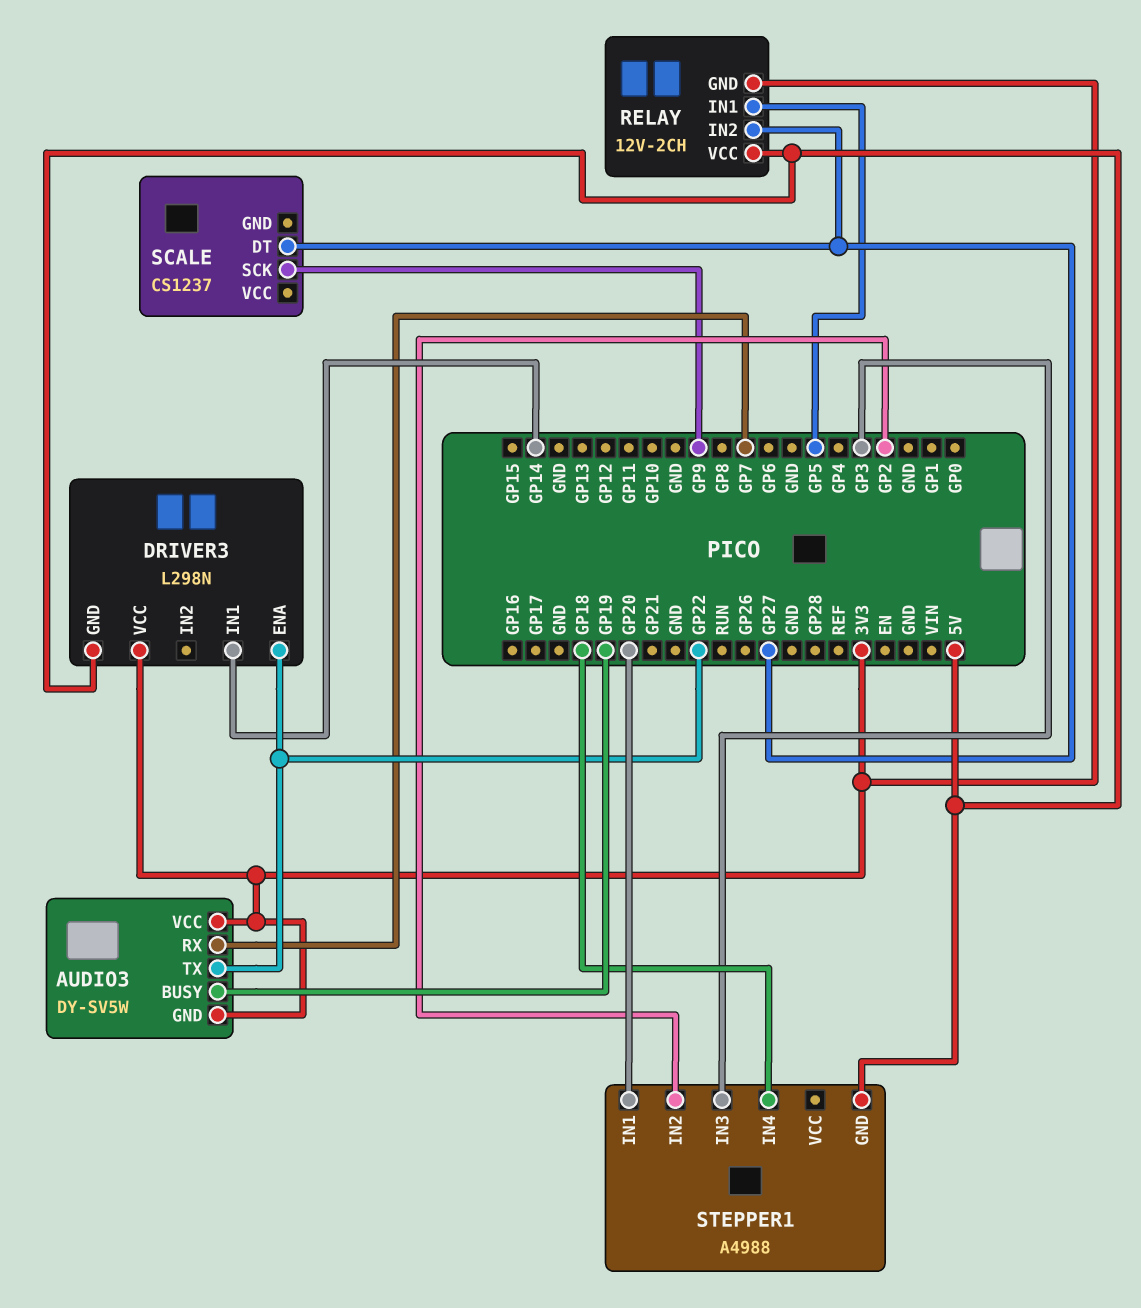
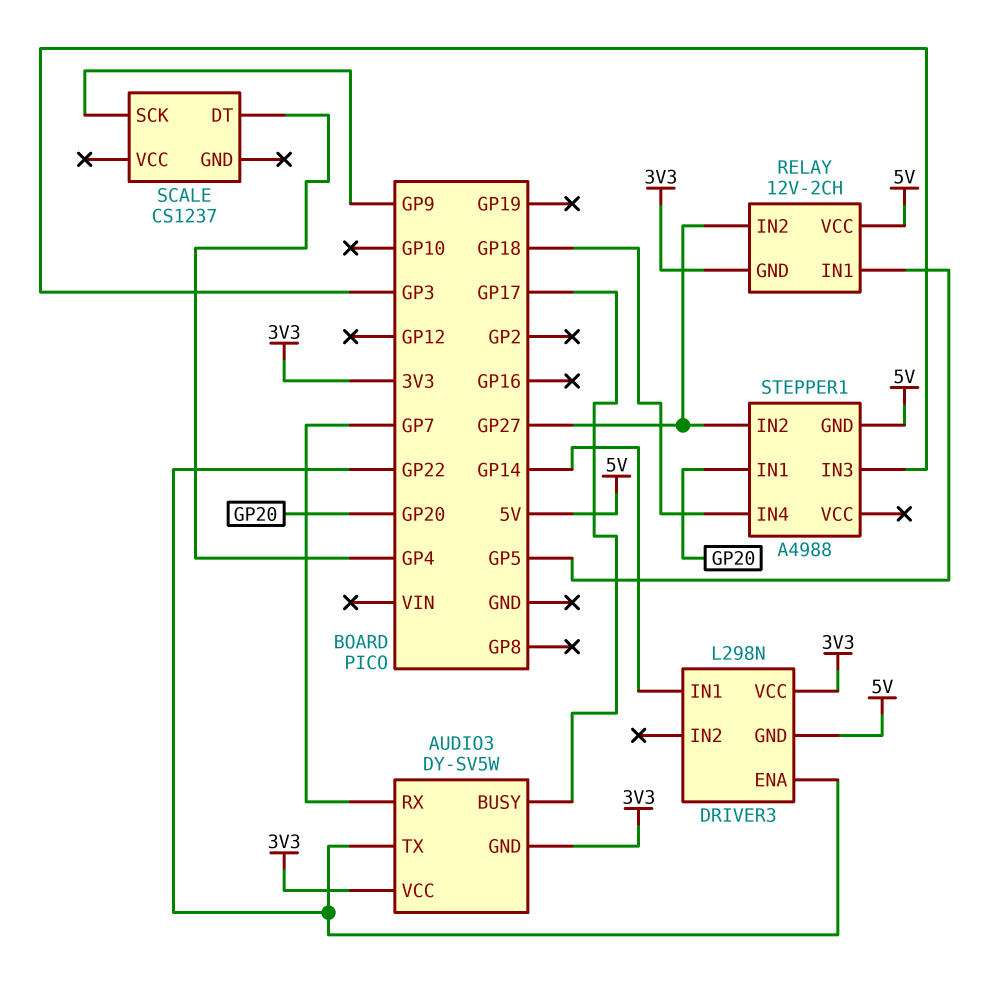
AUDIO3 pin BUSY: GP19 -> GP17
SCALE pin DT: GP27 -> GP4
STEPPER1 pin IN2: GP2 -> GP27

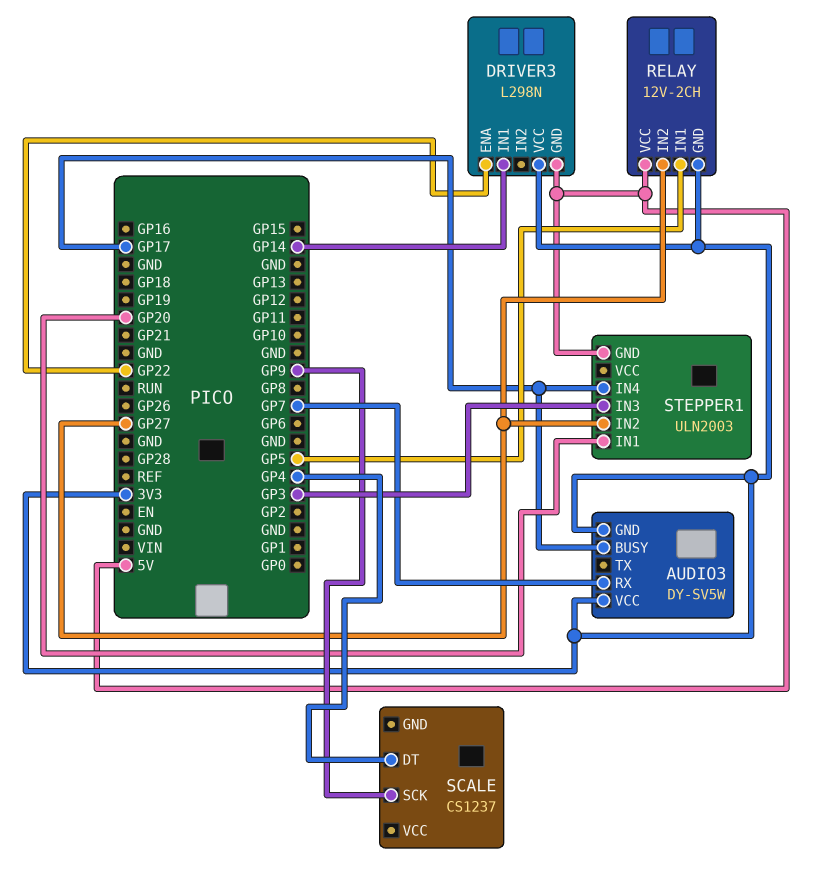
AUDIO3 pin TX: GP22 -> none
STEPPER1: A4988 -> ULN2003
STEPPER1 pin IN4: GP18 -> GP17

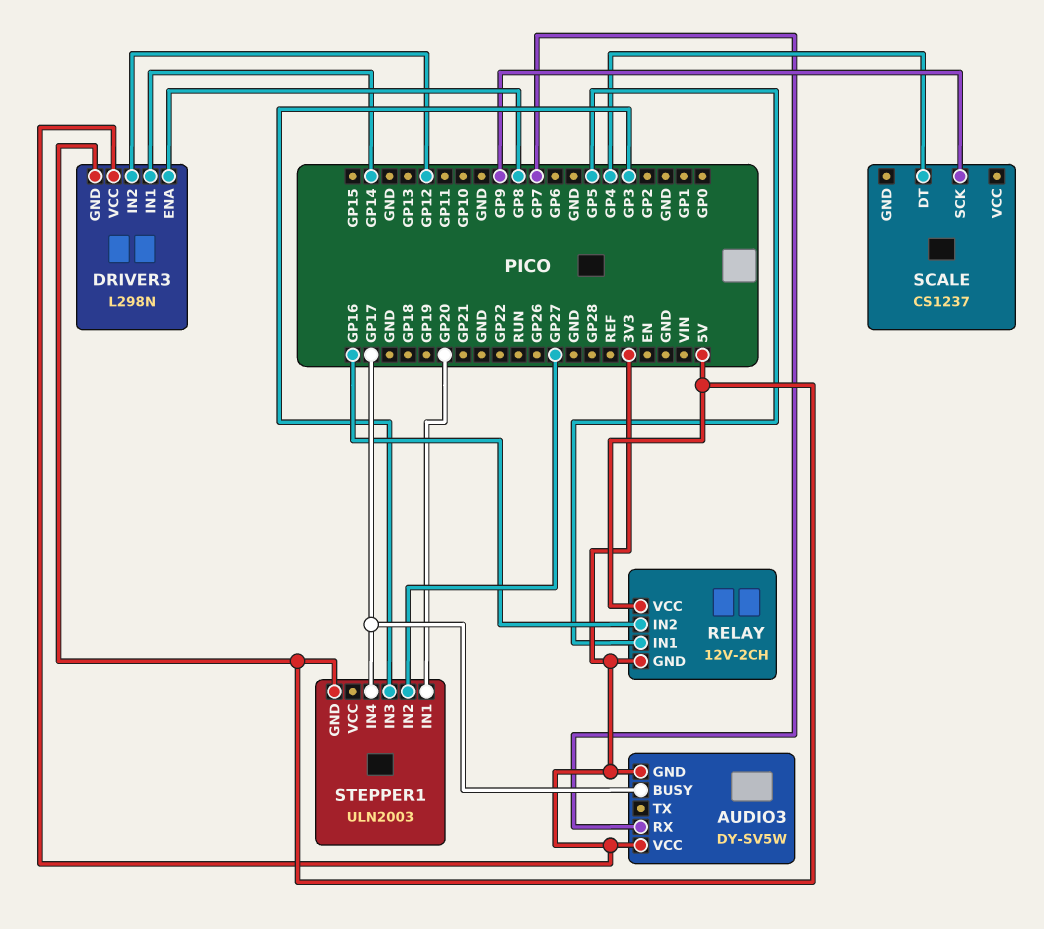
DRIVER3 pin ENA: GP22 -> GP8
DRIVER3 pin IN2: none -> GP12
RELAY pin IN2: GP27 -> GP16

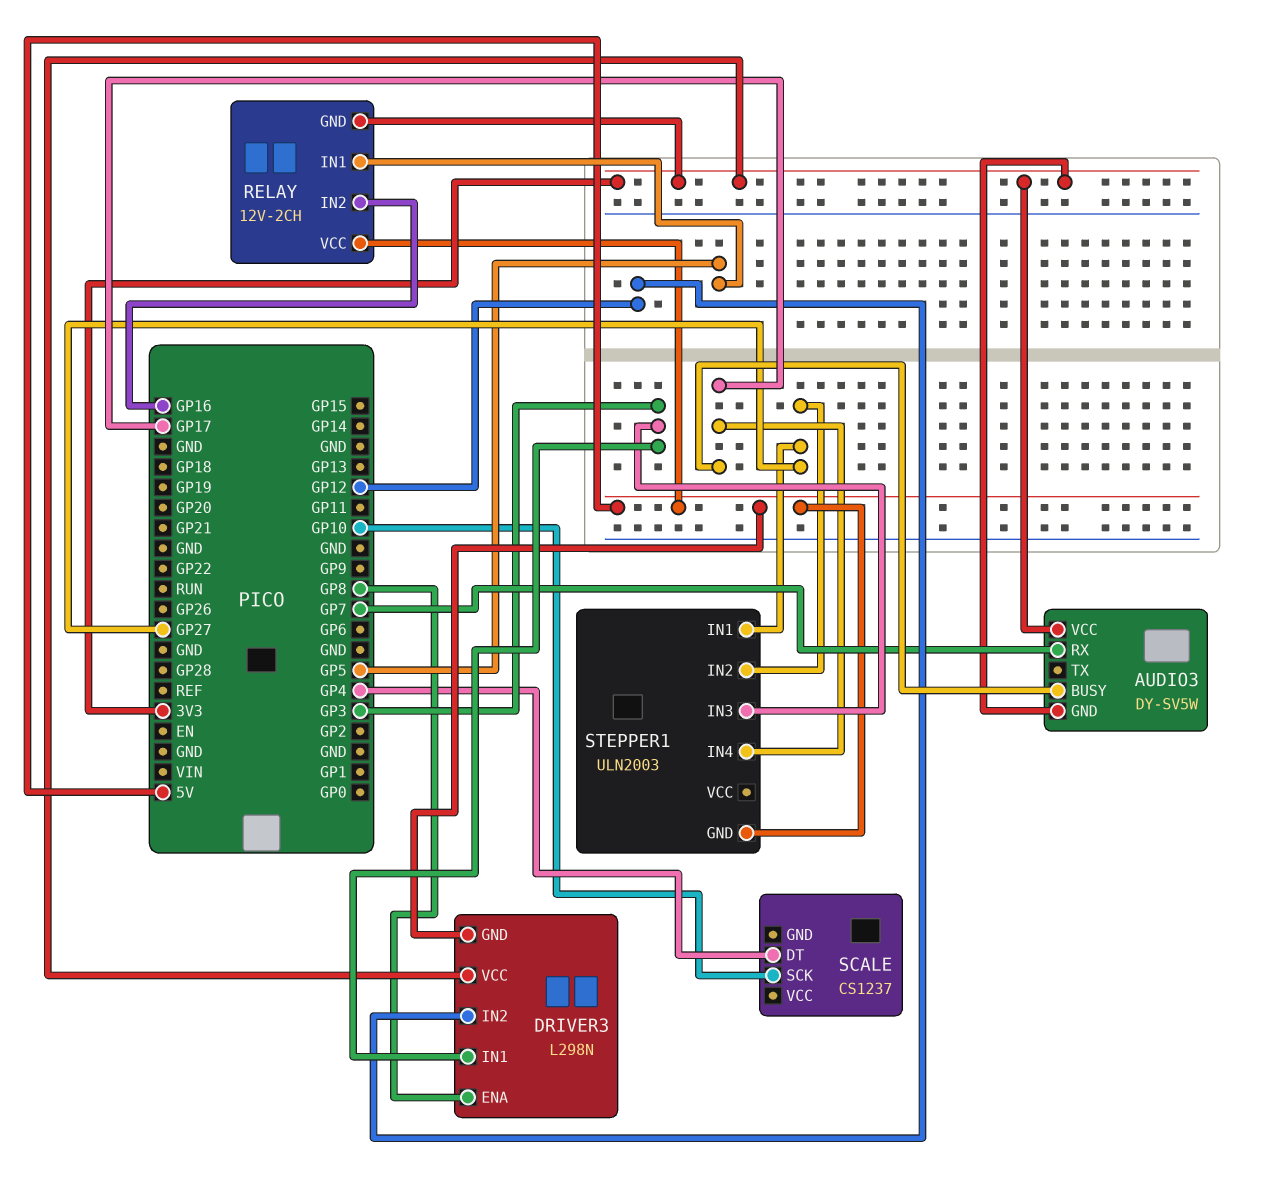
DRIVER3 pin IN1: GP14 -> GP3
SCALE pin SCK: GP9 -> GP10
STEPPER1 pin IN1: GP20 -> GP27

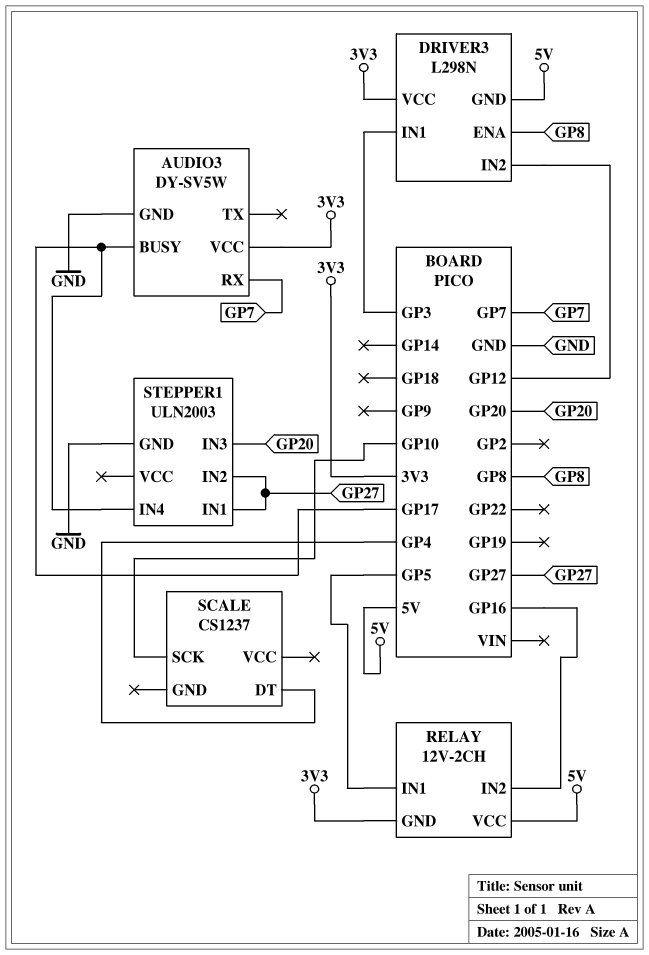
AUDIO3 pin GND: 3V3 -> GND
STEPPER1 pin GND: 5V -> GND
STEPPER1 pin IN3: GP3 -> GP20

